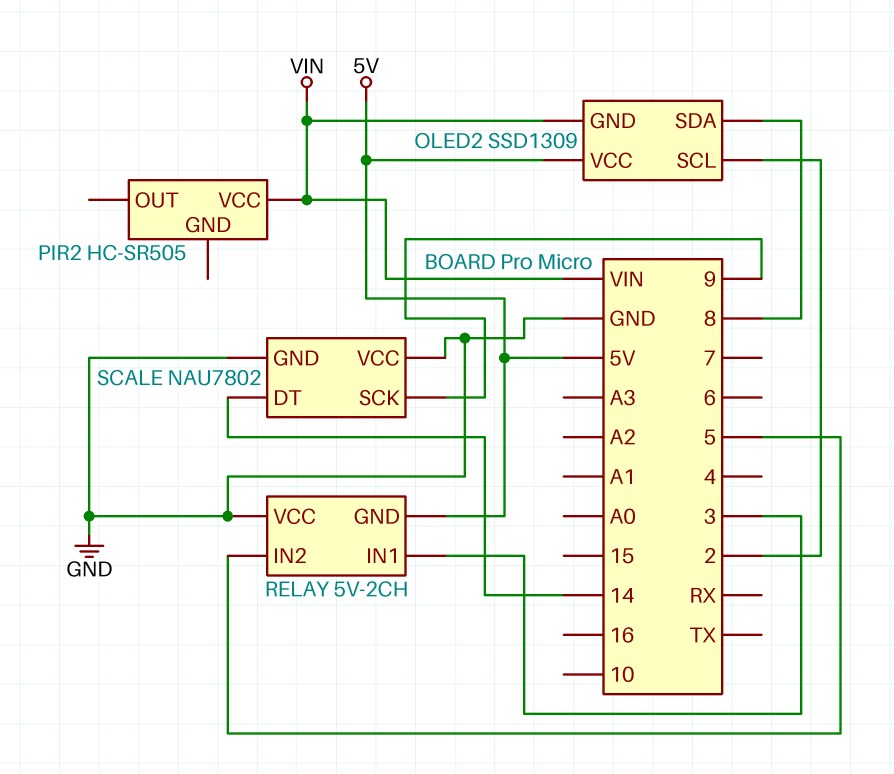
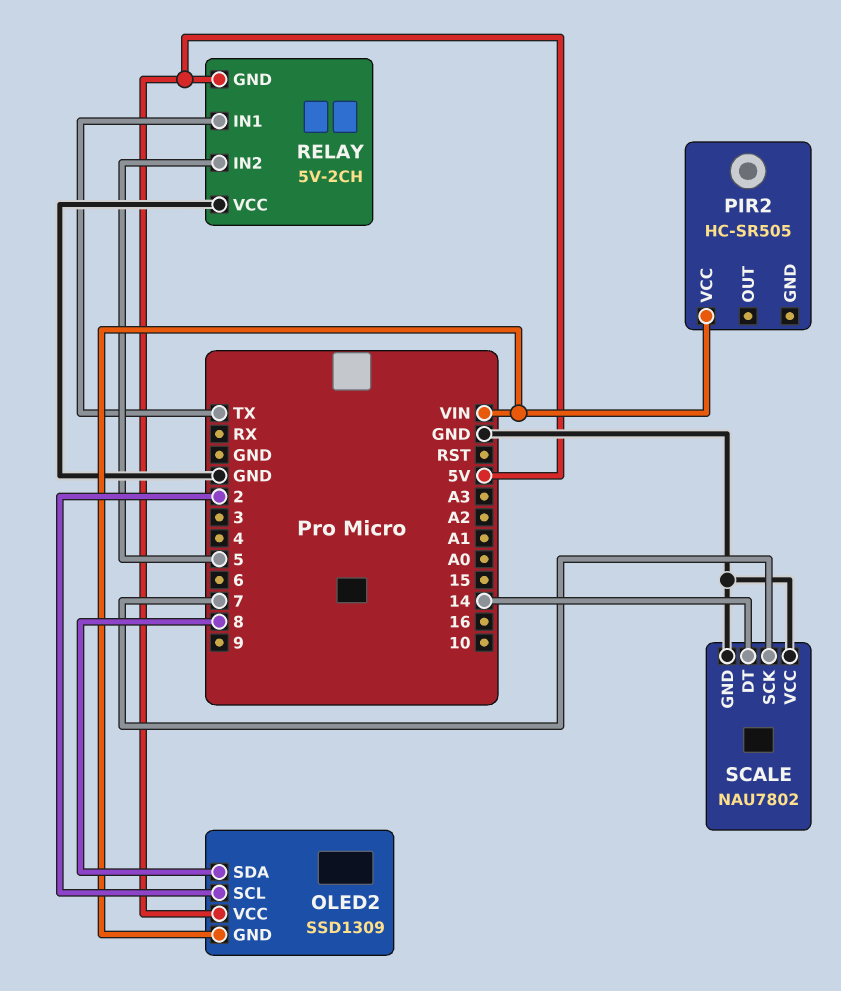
RELAY pin IN1: 3 -> TX
SCALE pin SCK: 9 -> 7

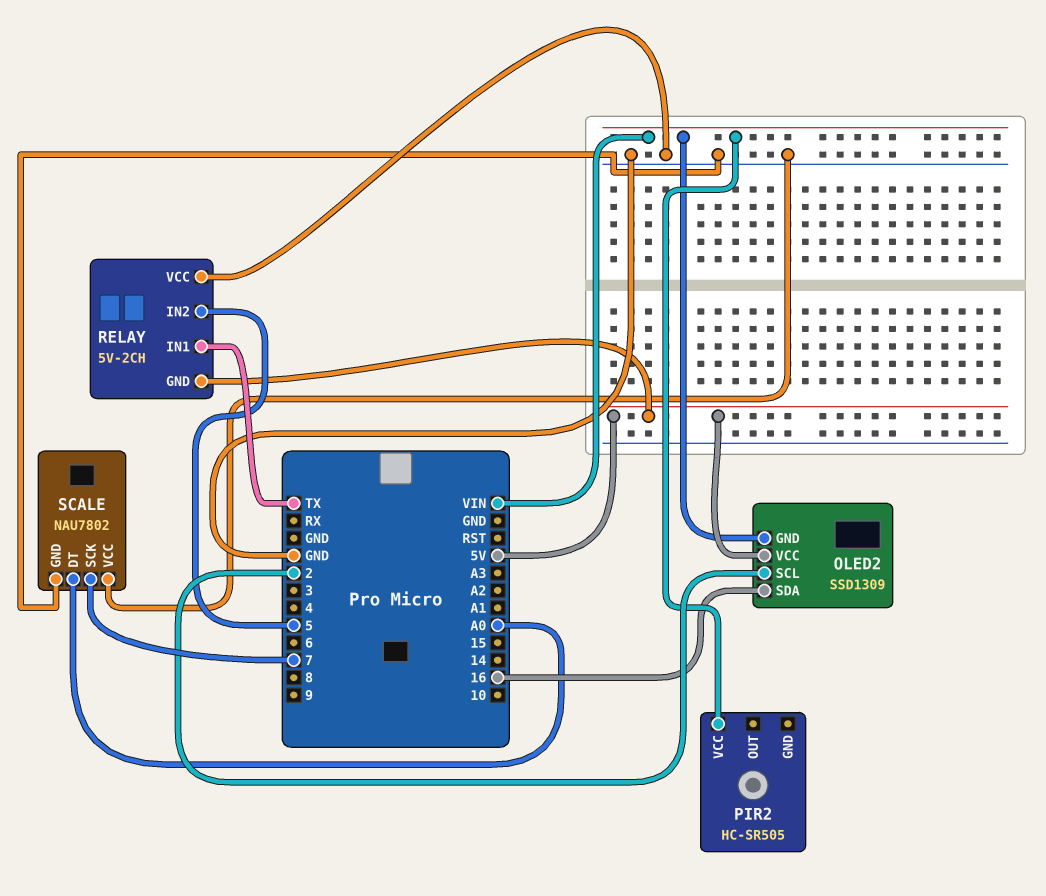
OLED2 pin SDA: 8 -> 16
SCALE pin DT: 14 -> A0

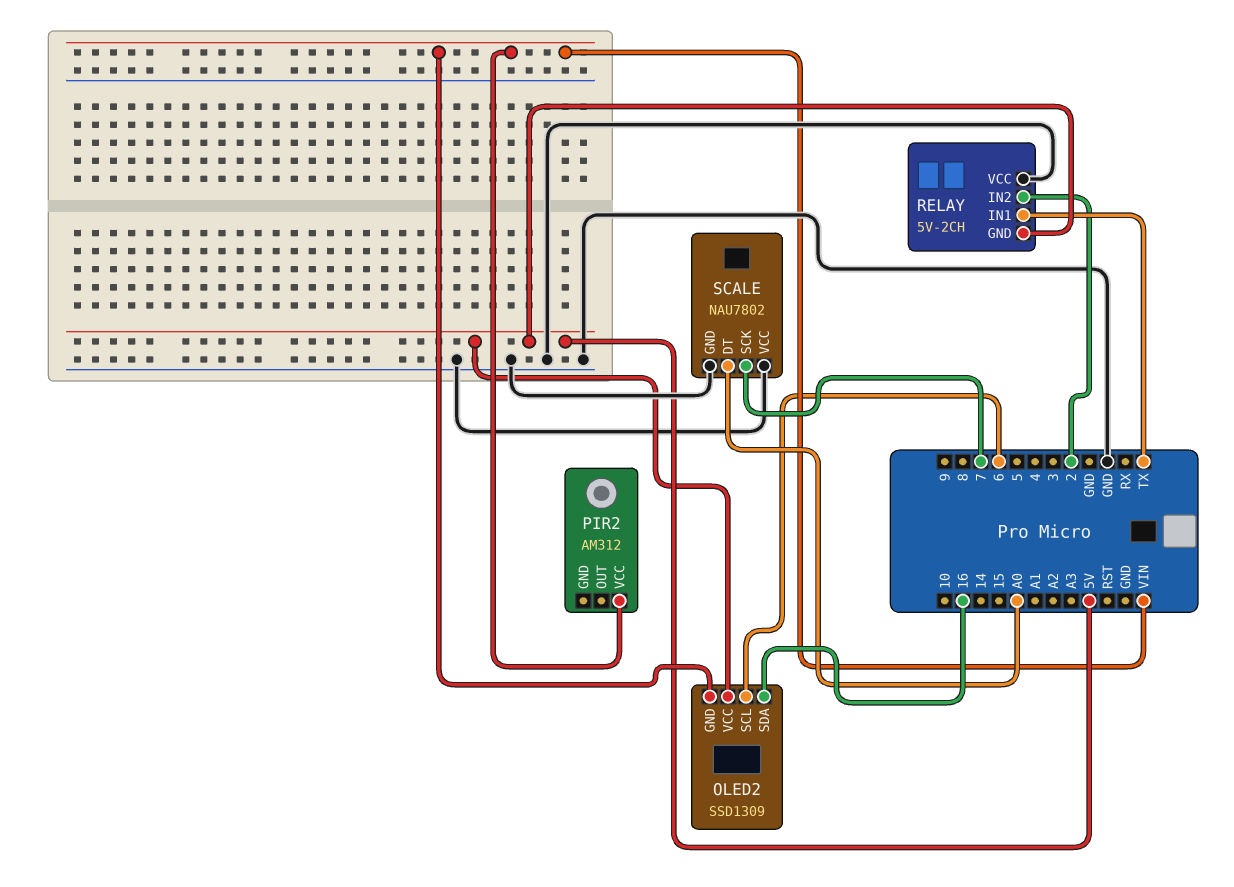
OLED2 pin SCL: 2 -> 6
PIR2: HC-SR505 -> AM312
RELAY pin IN2: 5 -> 2

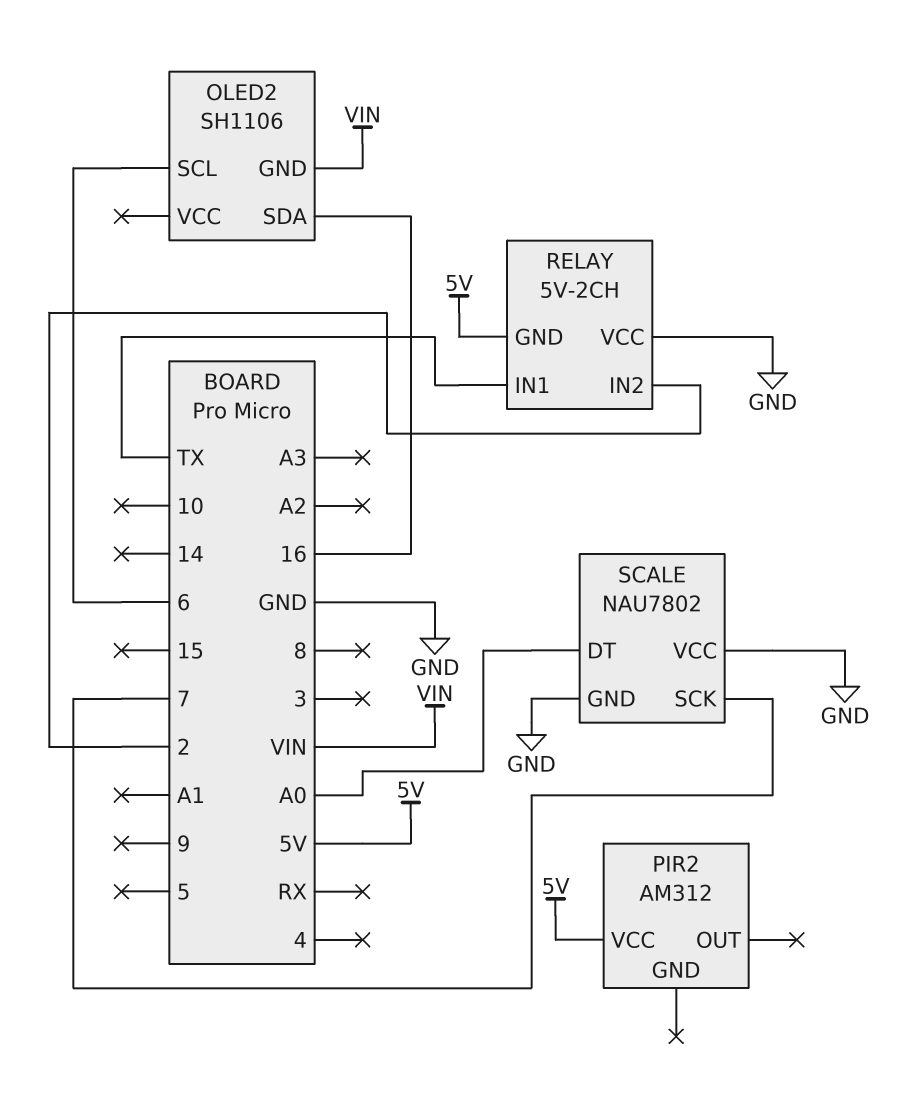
OLED2: SSD1309 -> SH1106
OLED2 pin VCC: 5V -> none
PIR2 pin VCC: VIN -> 5V

